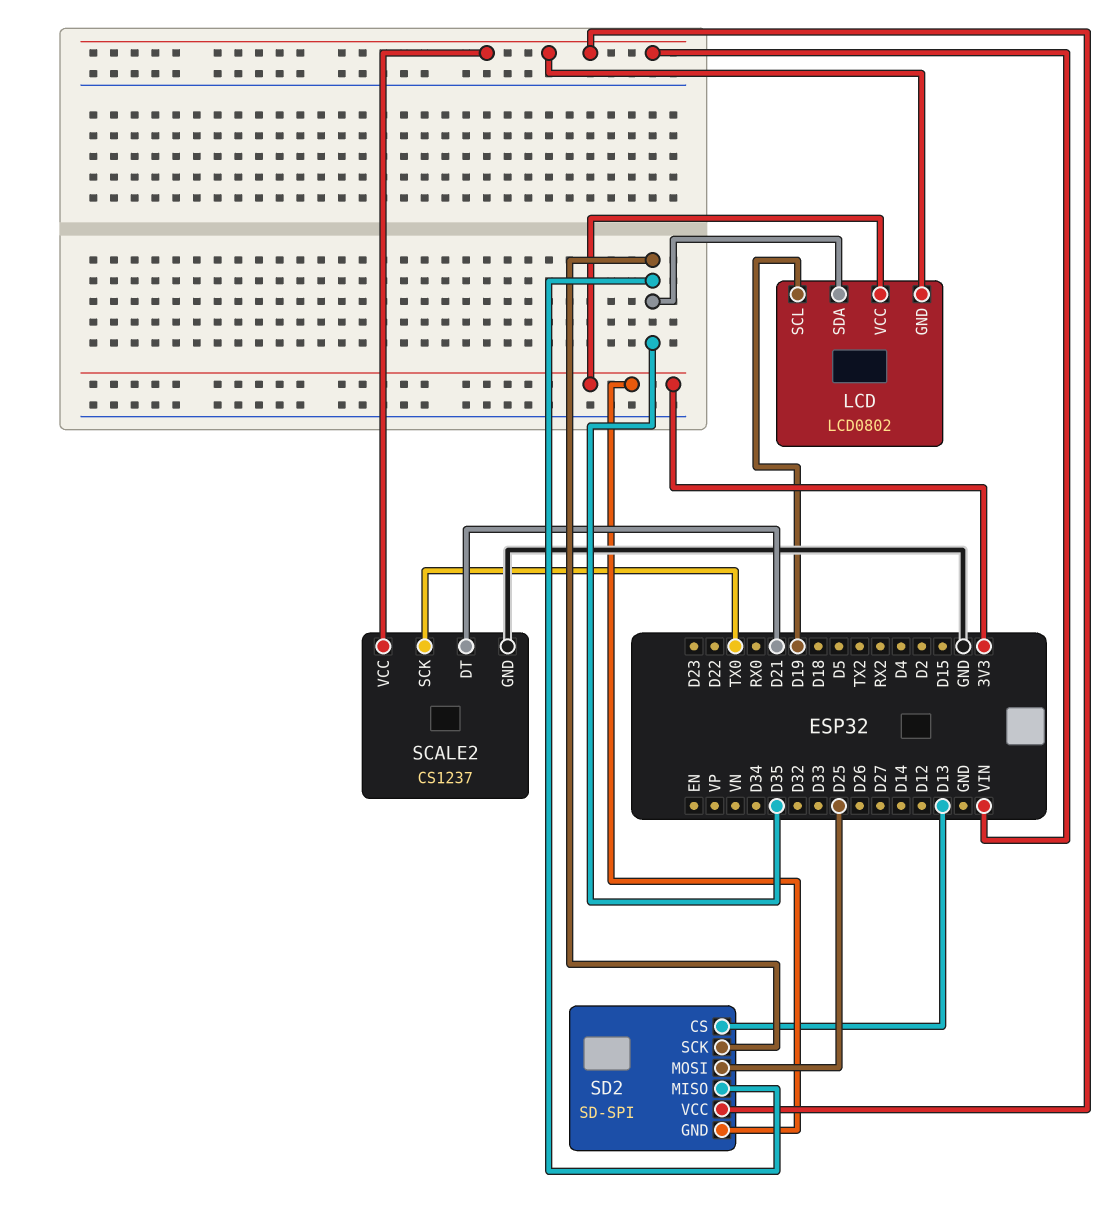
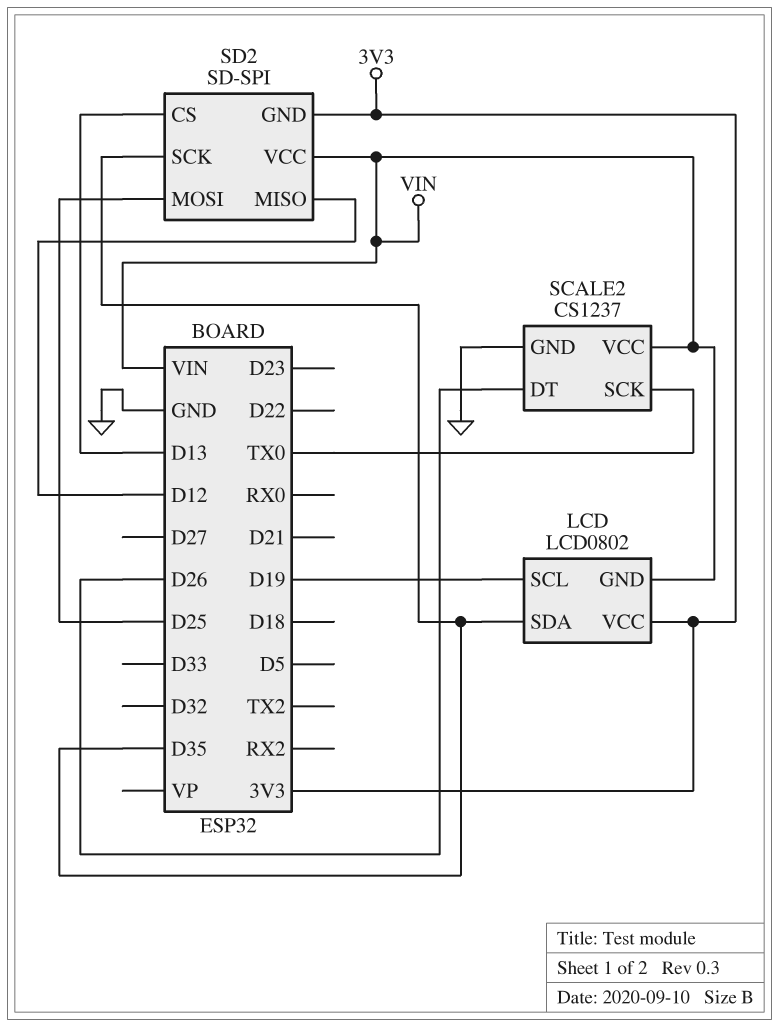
SCALE2 pin DT: D21 -> D26
SD2 pin MISO: D35 -> D12

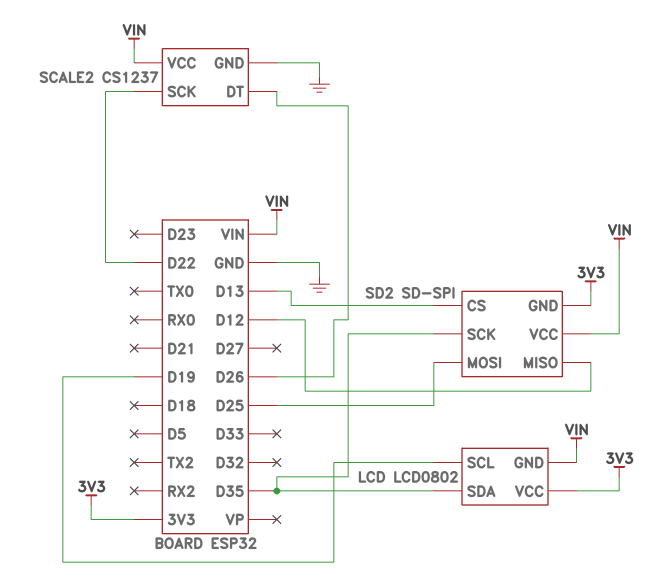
SCALE2 pin SCK: TX0 -> D22

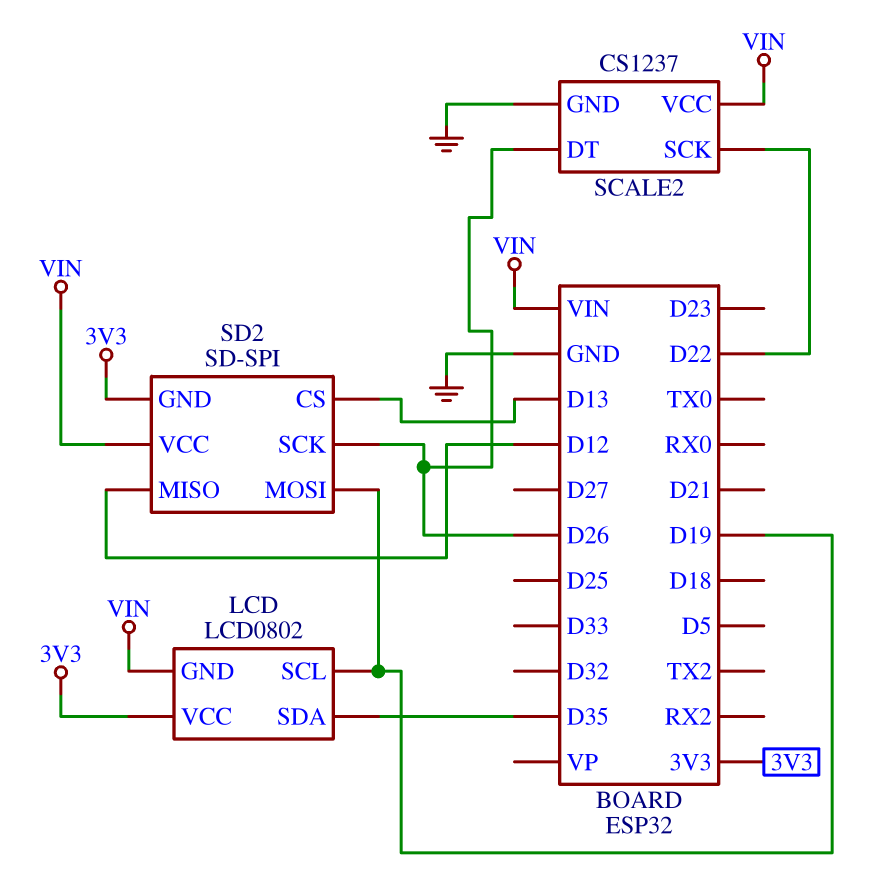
SD2 pin MOSI: D25 -> D19
SD2 pin SCK: D35 -> D26

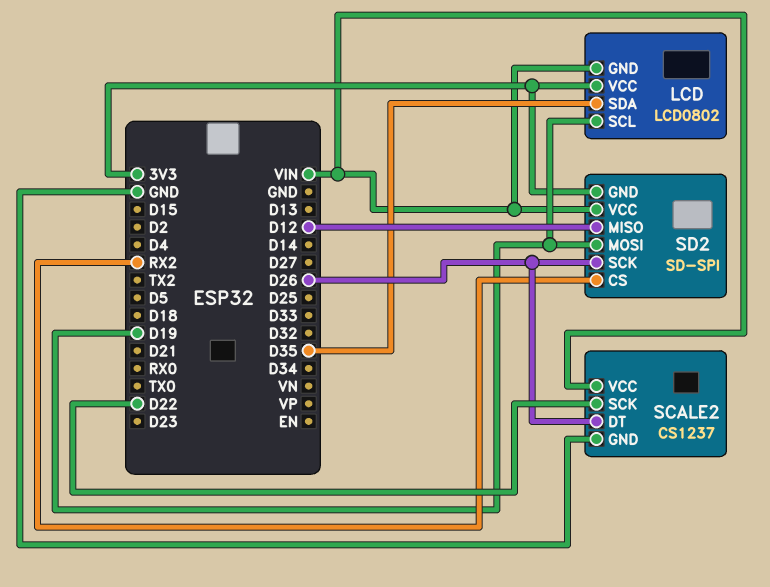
SD2 pin CS: D13 -> RX2

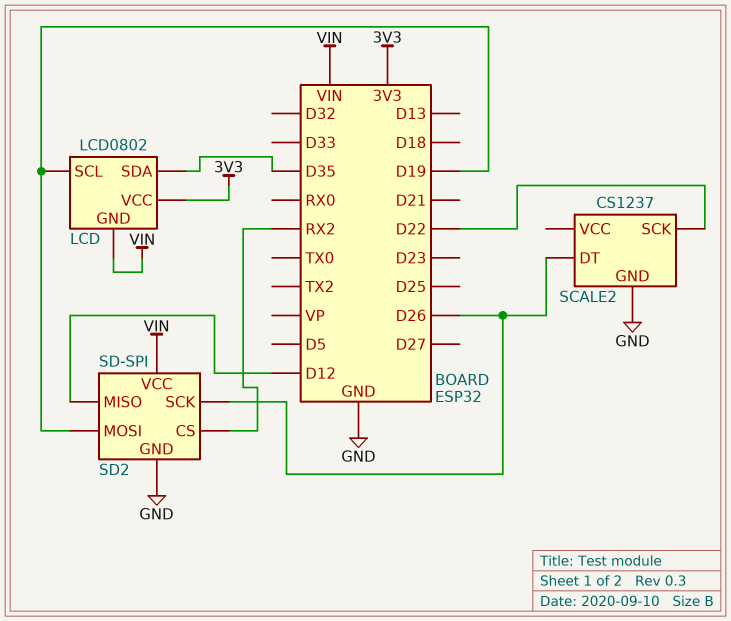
SCALE2 pin VCC: VIN -> none
SD2 pin GND: 3V3 -> GND

